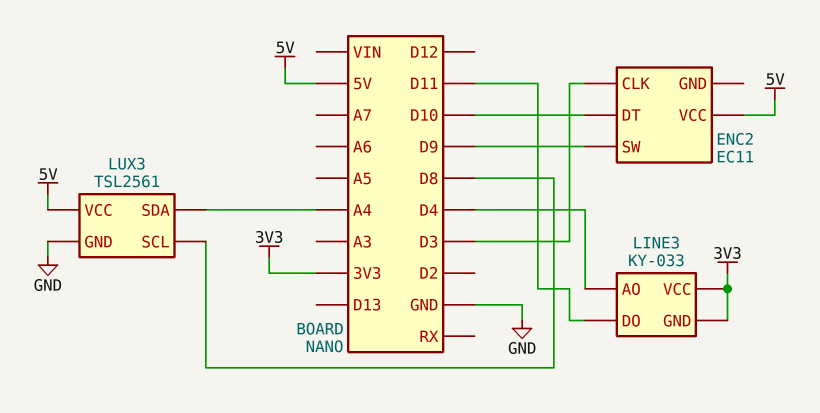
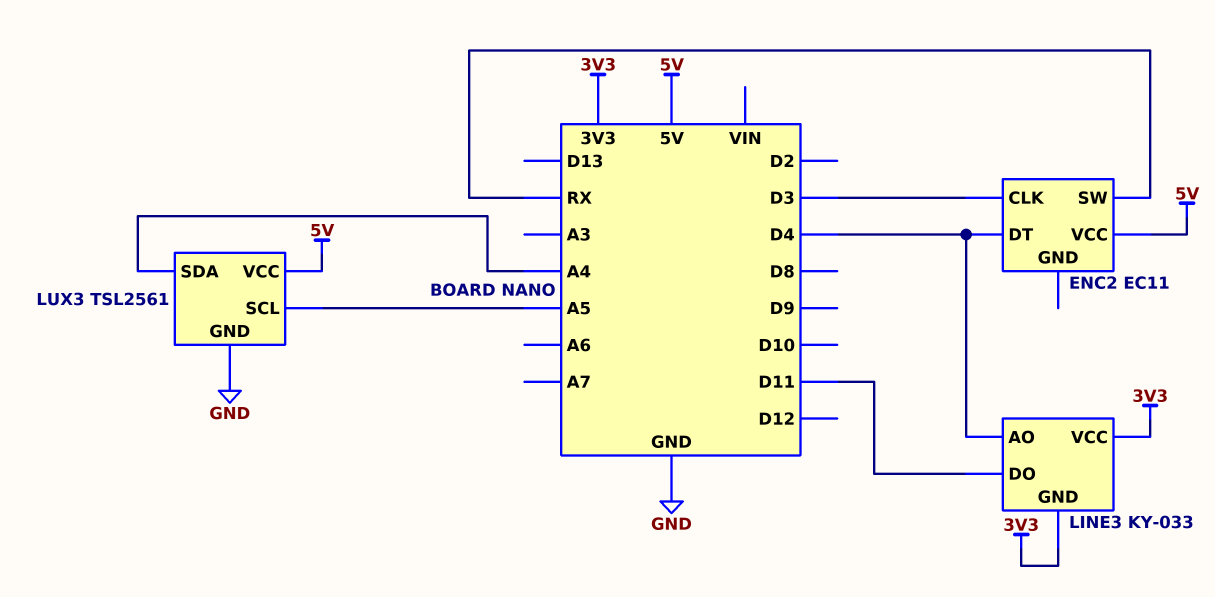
ENC2 pin DT: D10 -> D4
ENC2 pin SW: D9 -> RX
LUX3 pin SCL: D8 -> A5

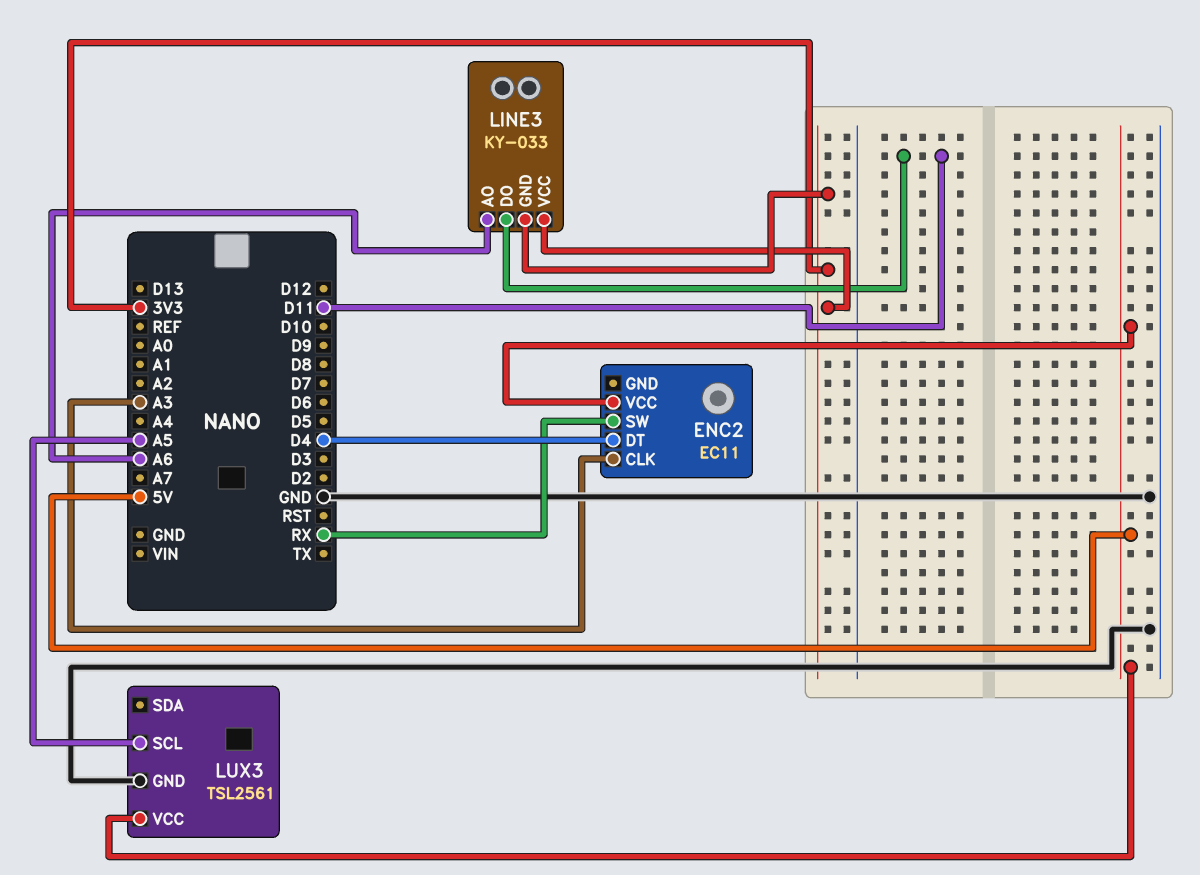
ENC2 pin CLK: D3 -> A3
LINE3 pin AO: D4 -> A6
LUX3 pin SDA: A4 -> none

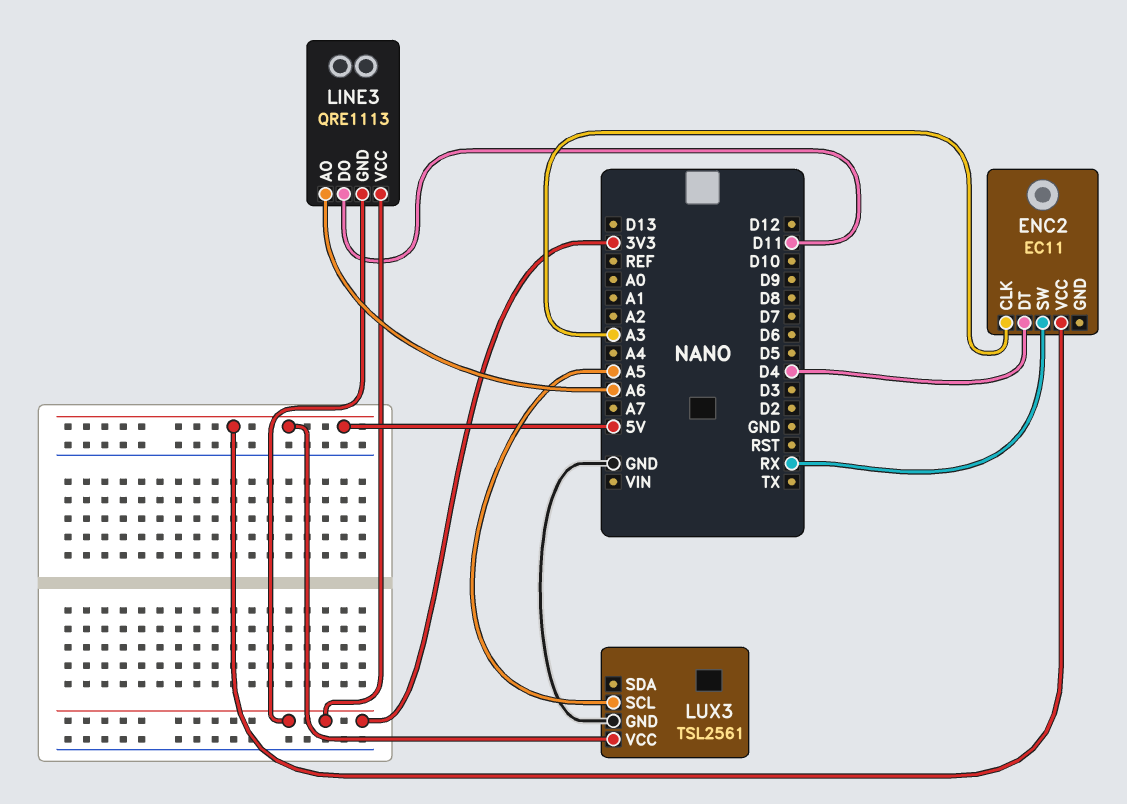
LINE3: KY-033 -> QRE1113

